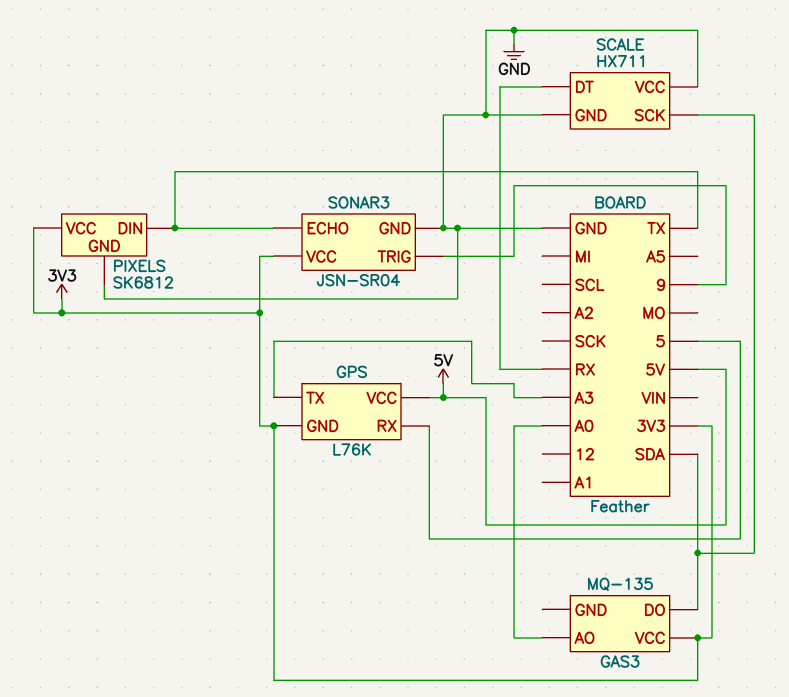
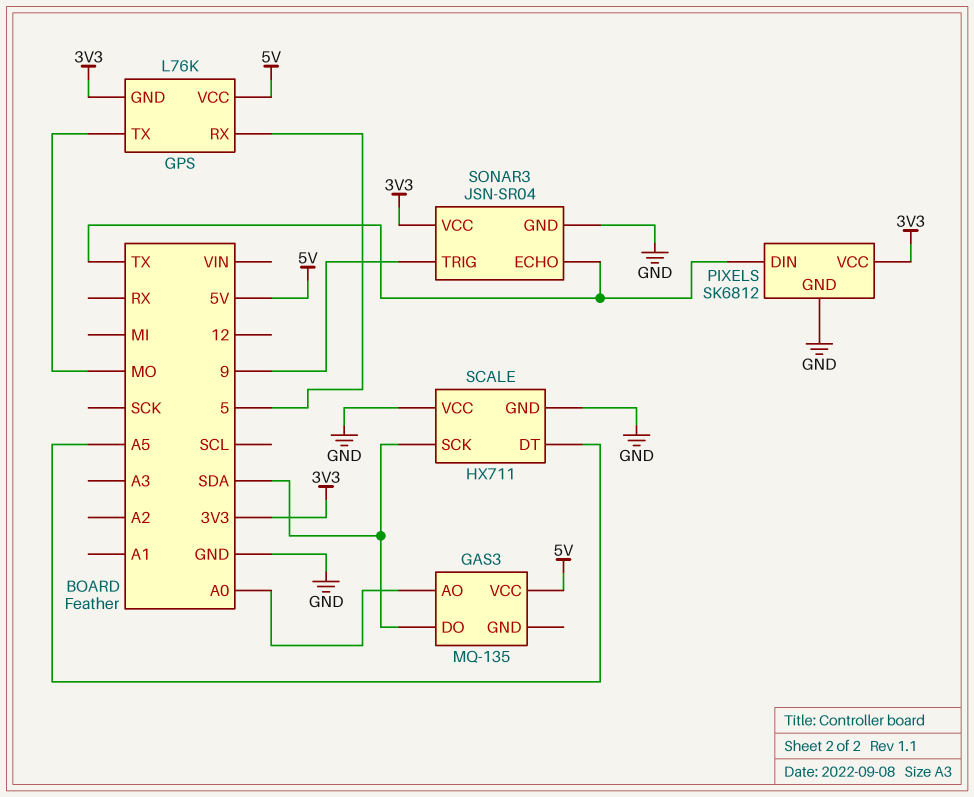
GAS3 pin VCC: 3V3 -> 5V
GPS pin TX: A3 -> MO
SCALE pin DT: RX -> A5

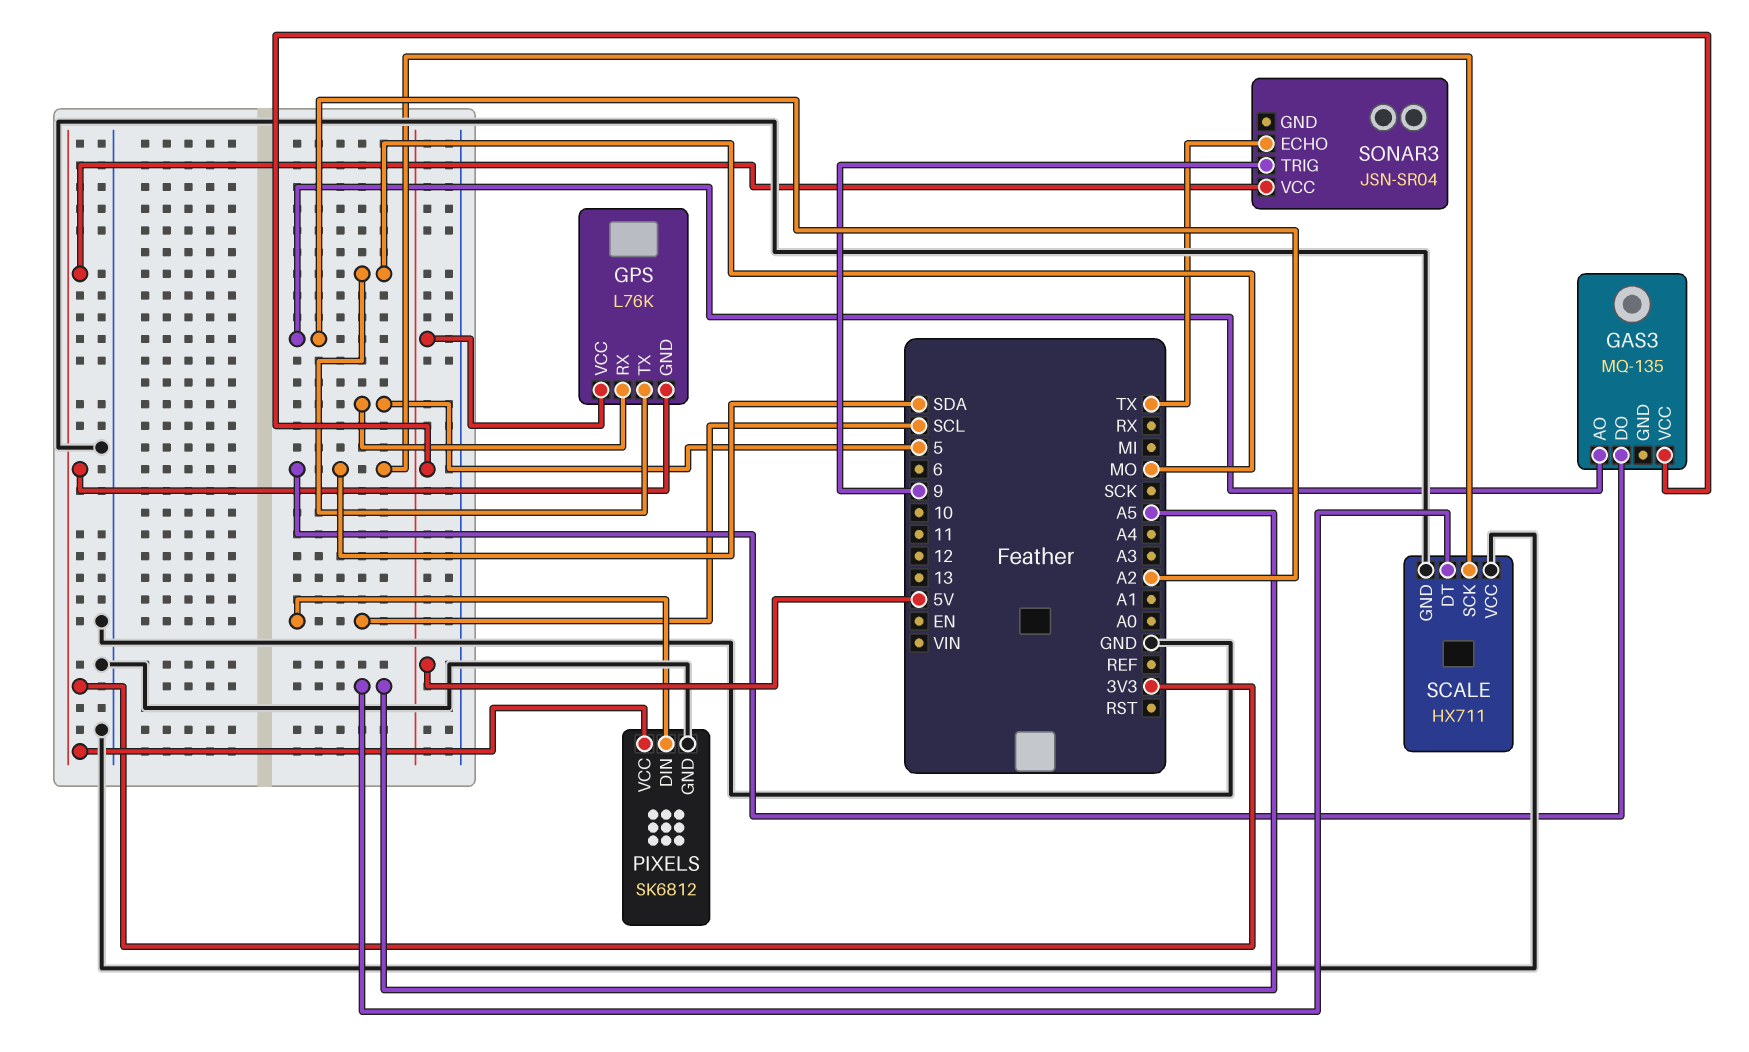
GAS3 pin AO: A0 -> A2
PIXELS pin DIN: TX -> SCL
SONAR3 pin GND: GND -> none

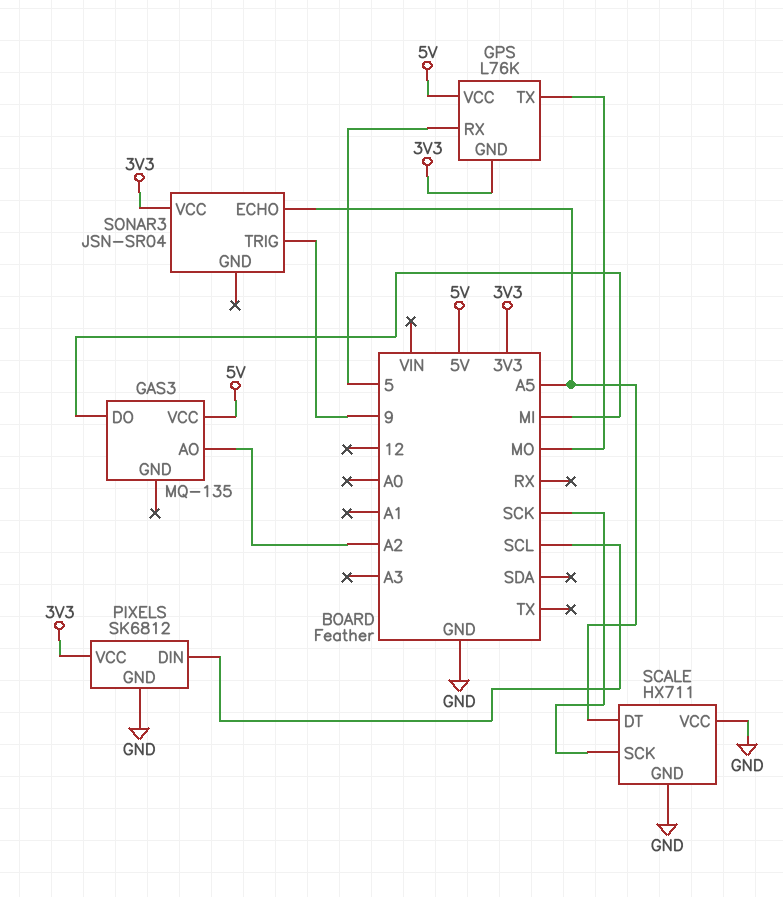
GAS3 pin DO: SDA -> MI
SCALE pin SCK: SDA -> SCK
SONAR3 pin ECHO: TX -> A5

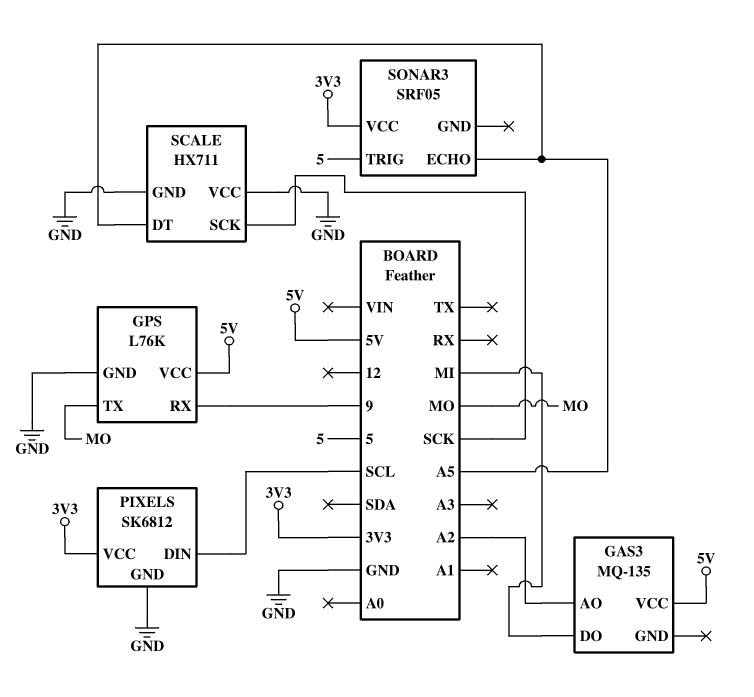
GPS pin GND: 3V3 -> GND
GPS pin RX: 5 -> 9
SONAR3: JSN-SR04 -> SRF05
SONAR3 pin TRIG: 9 -> 5

